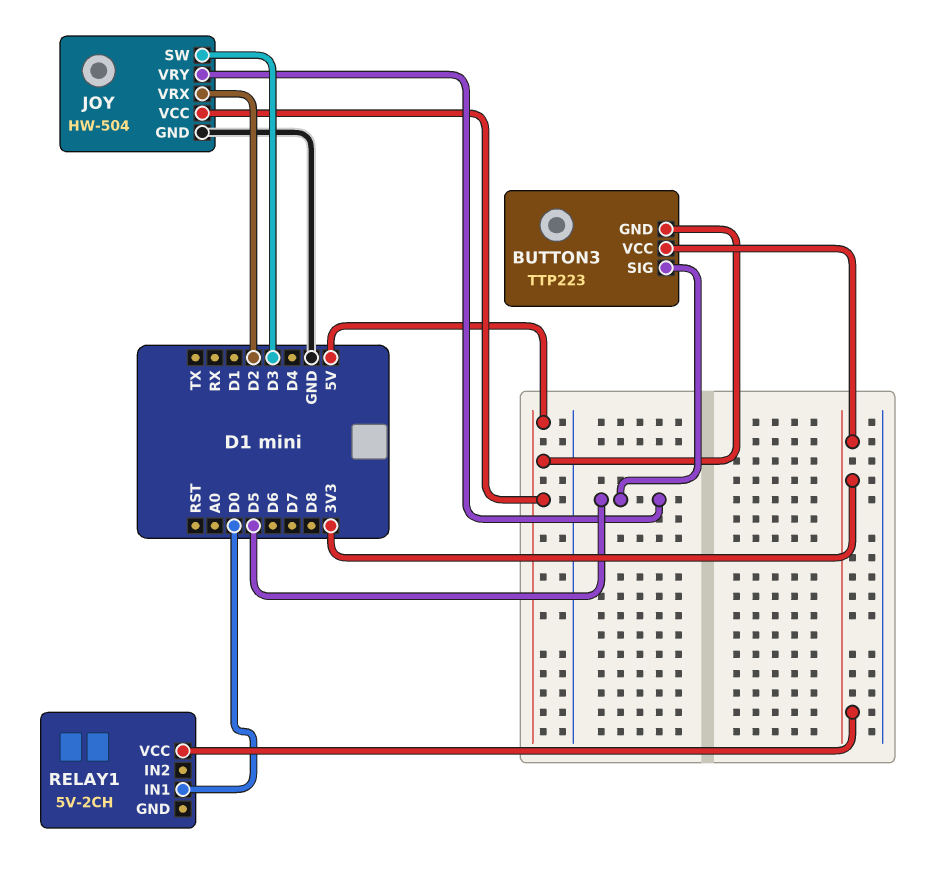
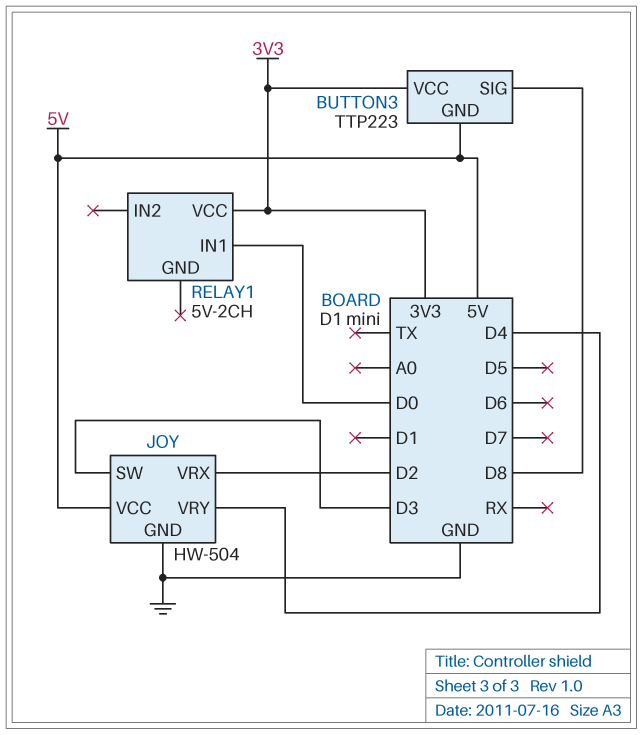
BUTTON3 pin SIG: D5 -> D8
JOY pin VRY: D5 -> D4

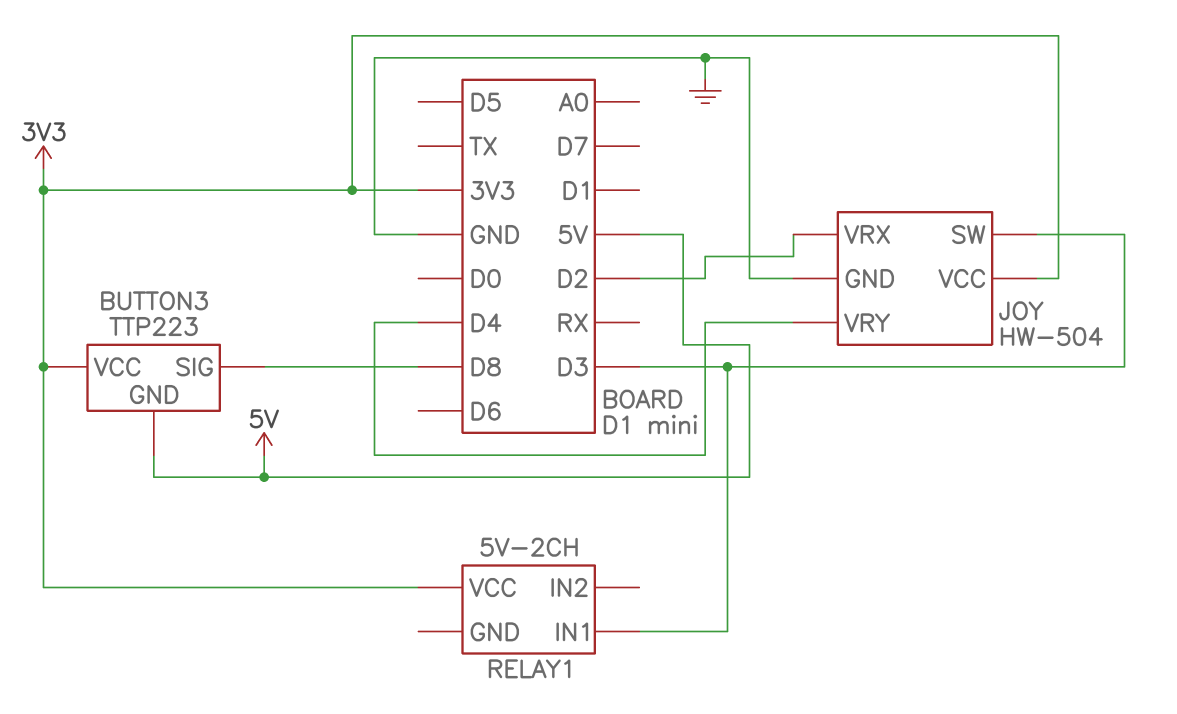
JOY pin VCC: 5V -> 3V3
RELAY1 pin IN1: D0 -> D3

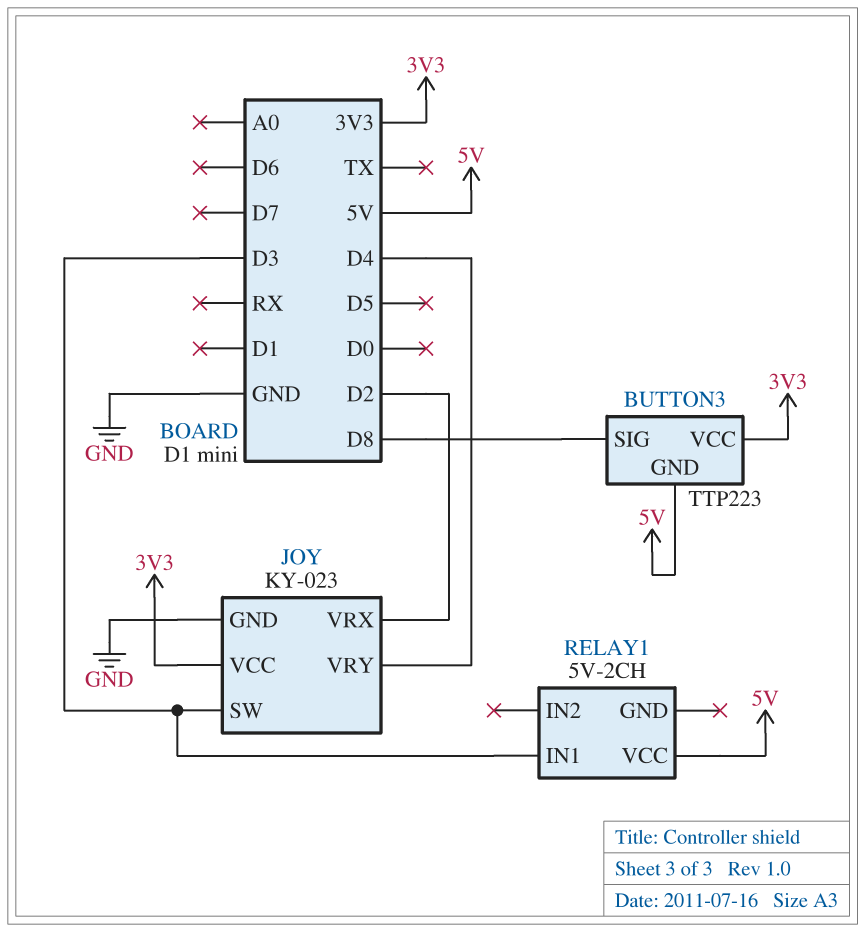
JOY: HW-504 -> KY-023
RELAY1 pin VCC: 3V3 -> 5V

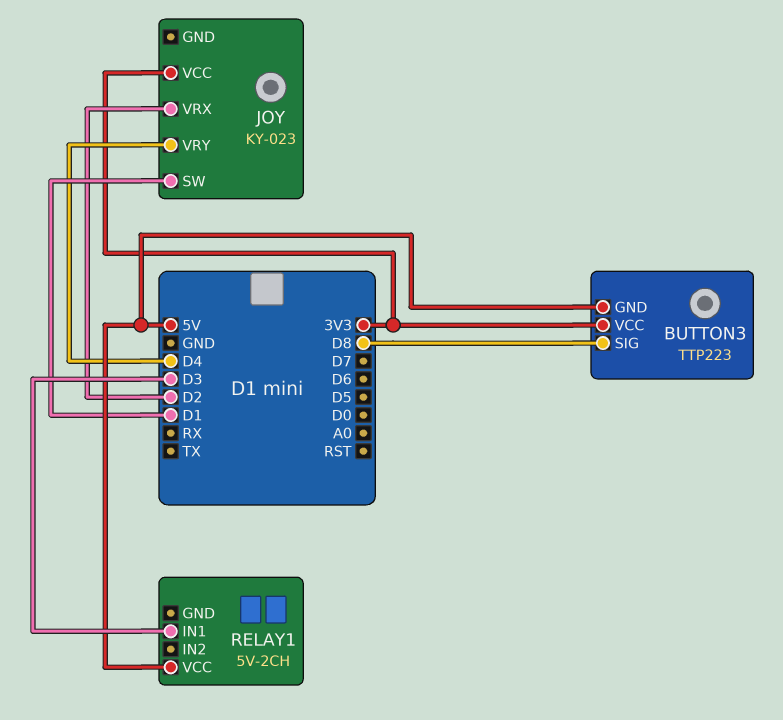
JOY pin GND: GND -> none
JOY pin SW: D3 -> D1

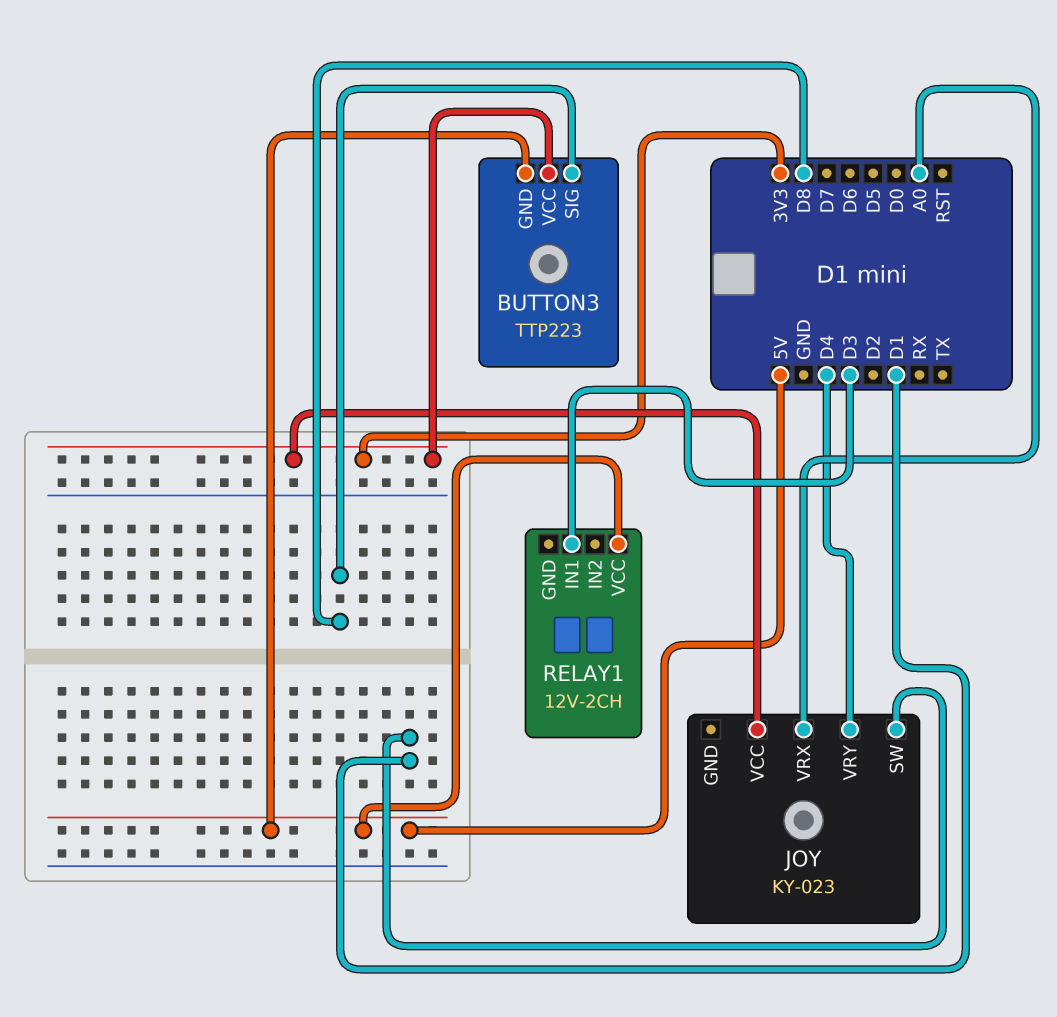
JOY pin VRX: D2 -> A0
RELAY1: 5V-2CH -> 12V-2CH

